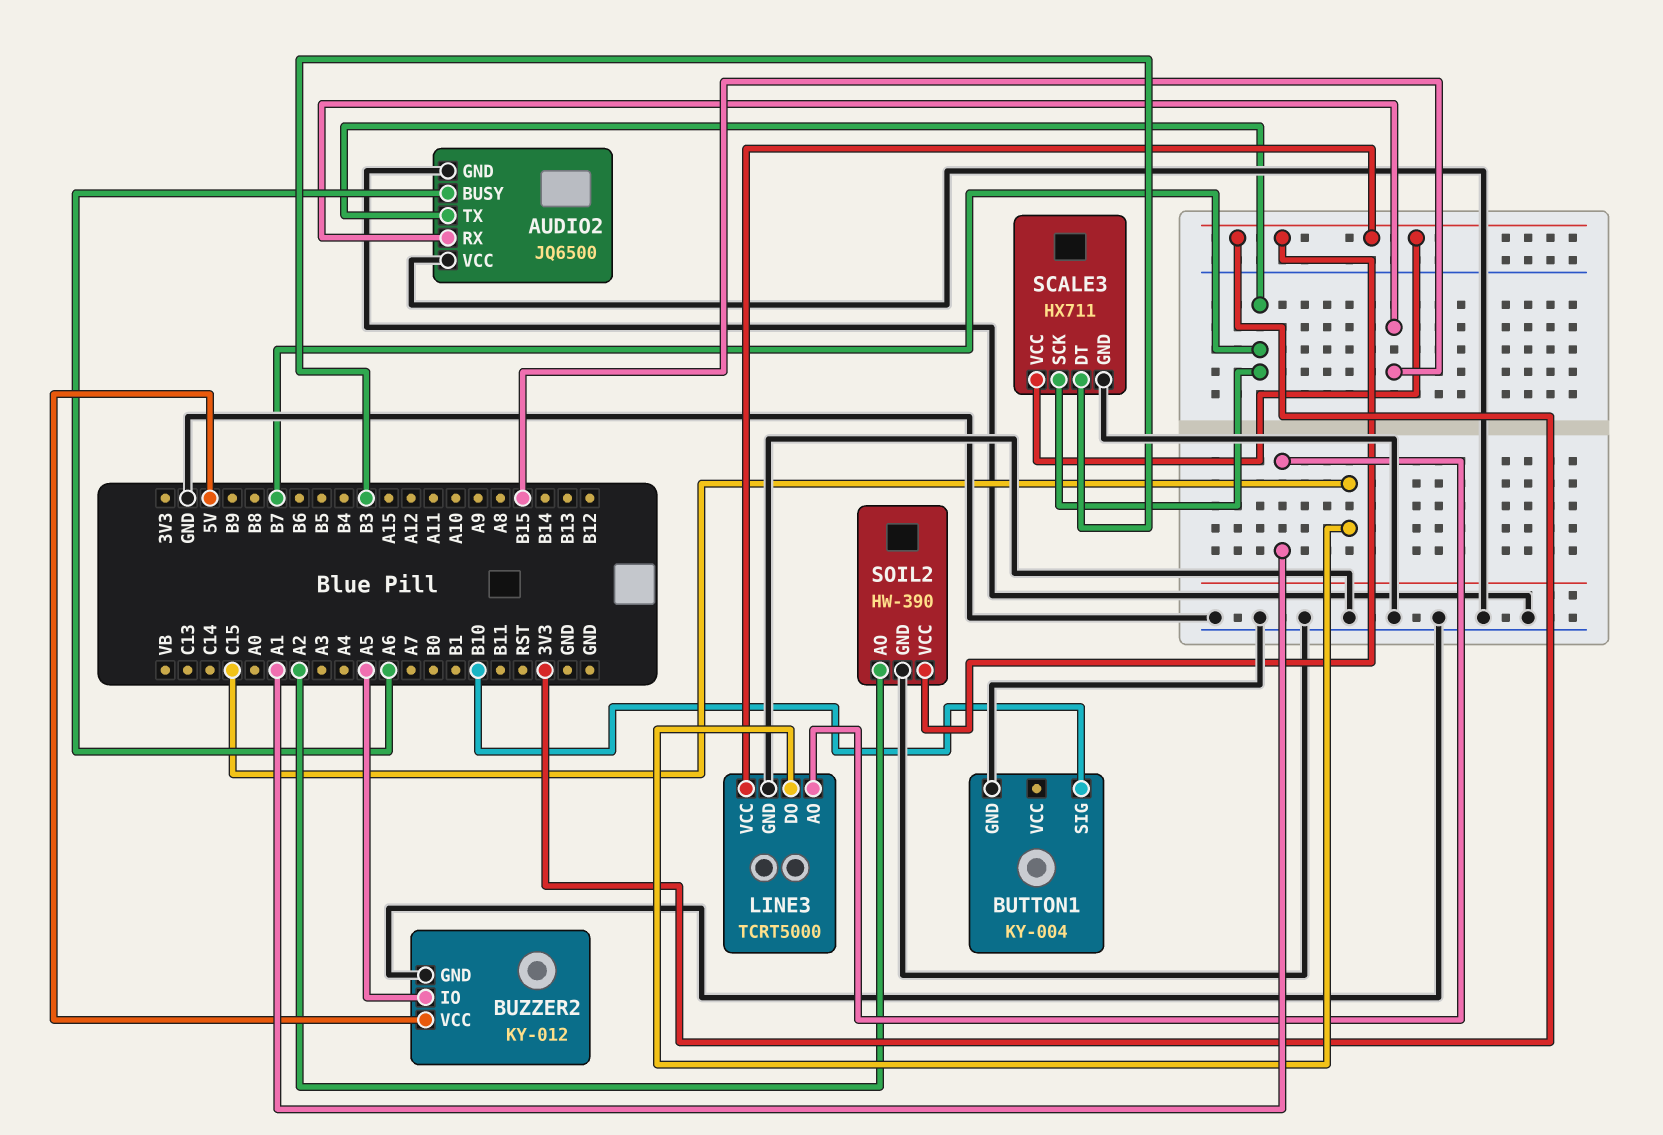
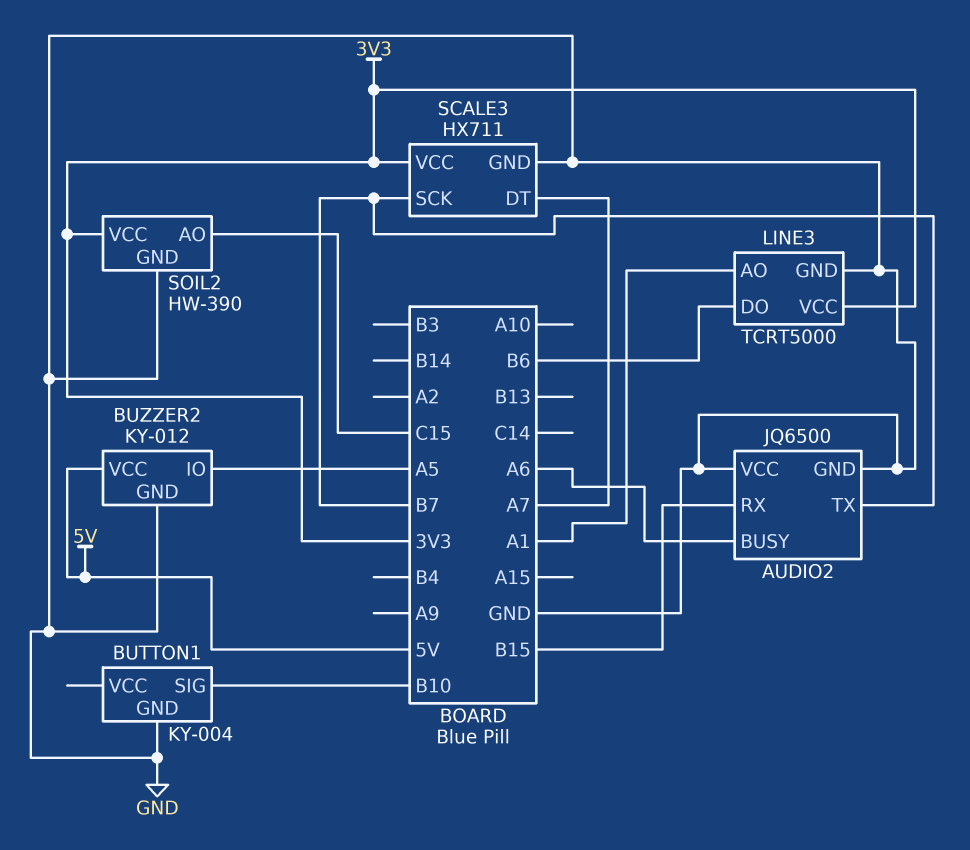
LINE3 pin DO: C15 -> B6
SCALE3 pin DT: B3 -> A7
SOIL2 pin AO: A2 -> C15

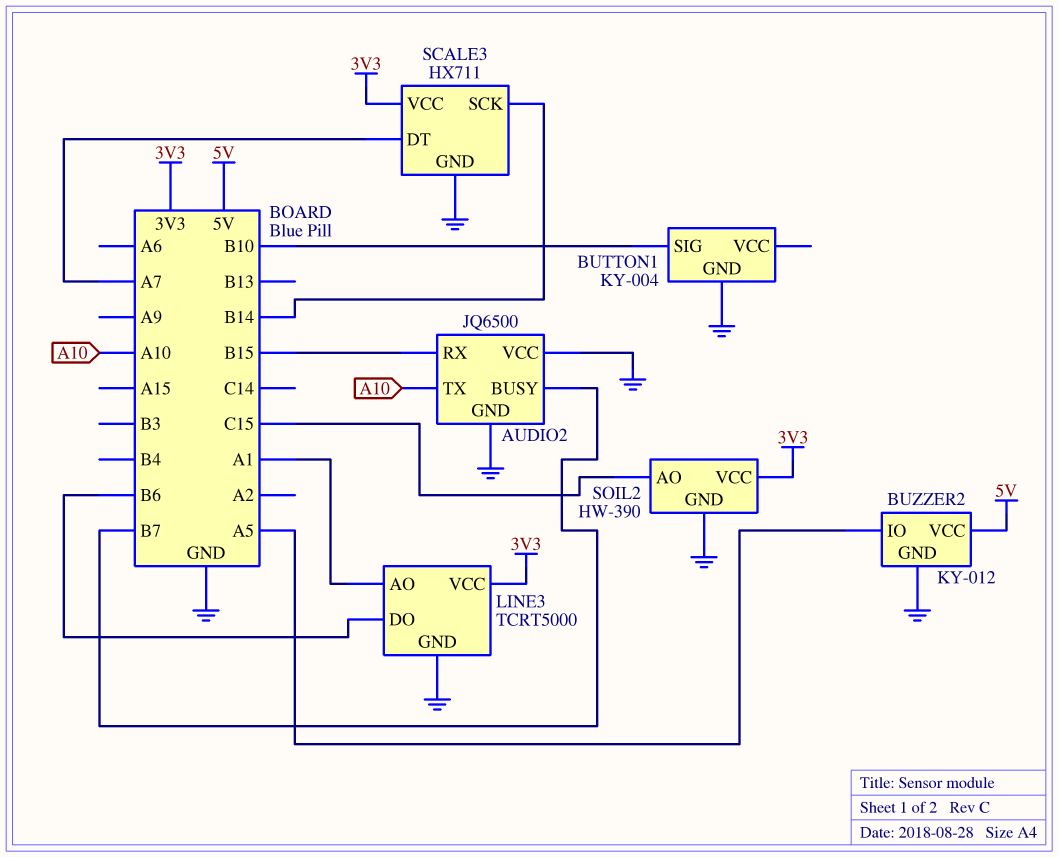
AUDIO2 pin BUSY: A6 -> B7
AUDIO2 pin TX: B7 -> A10
SCALE3 pin SCK: B7 -> B14

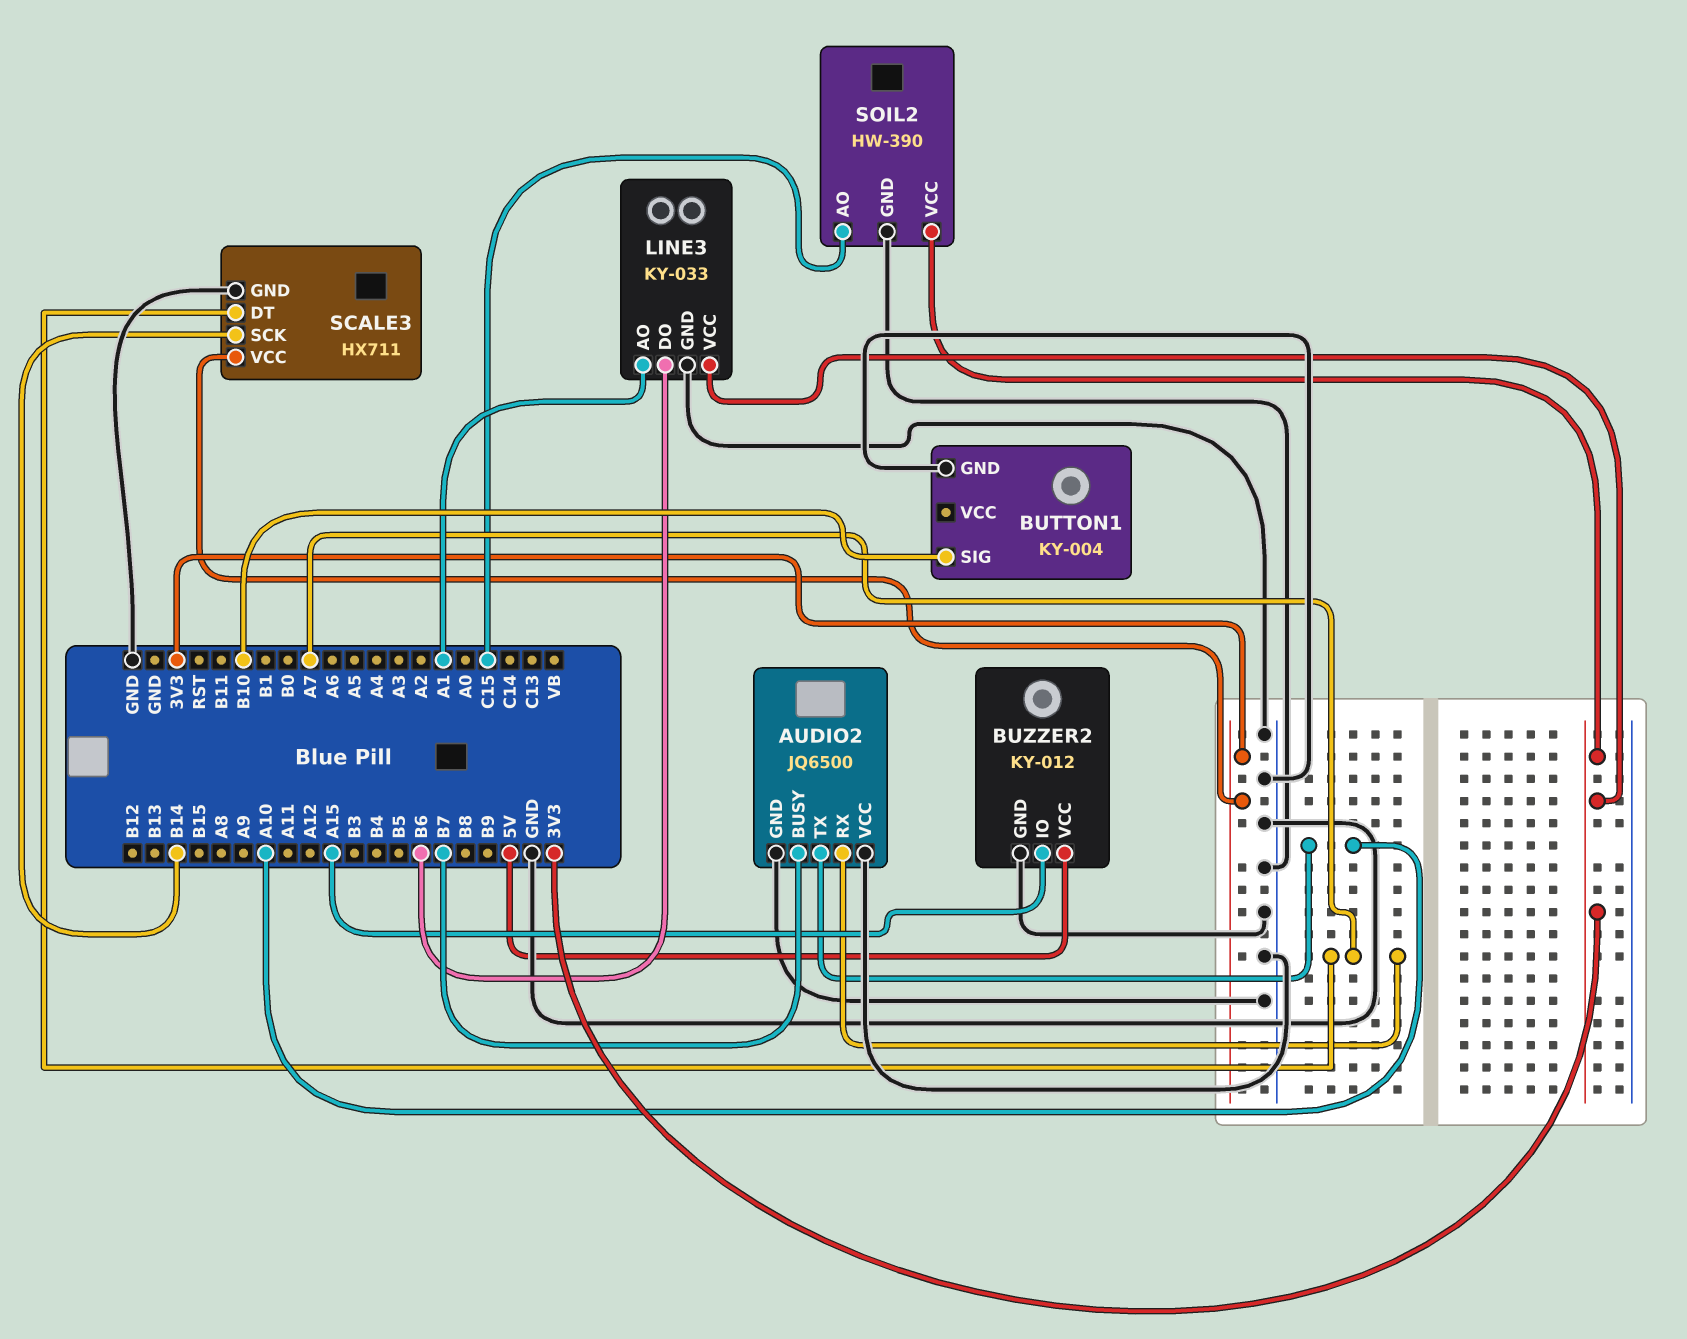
AUDIO2 pin RX: B15 -> A7
BUZZER2 pin IO: A5 -> A15
LINE3: TCRT5000 -> KY-033

